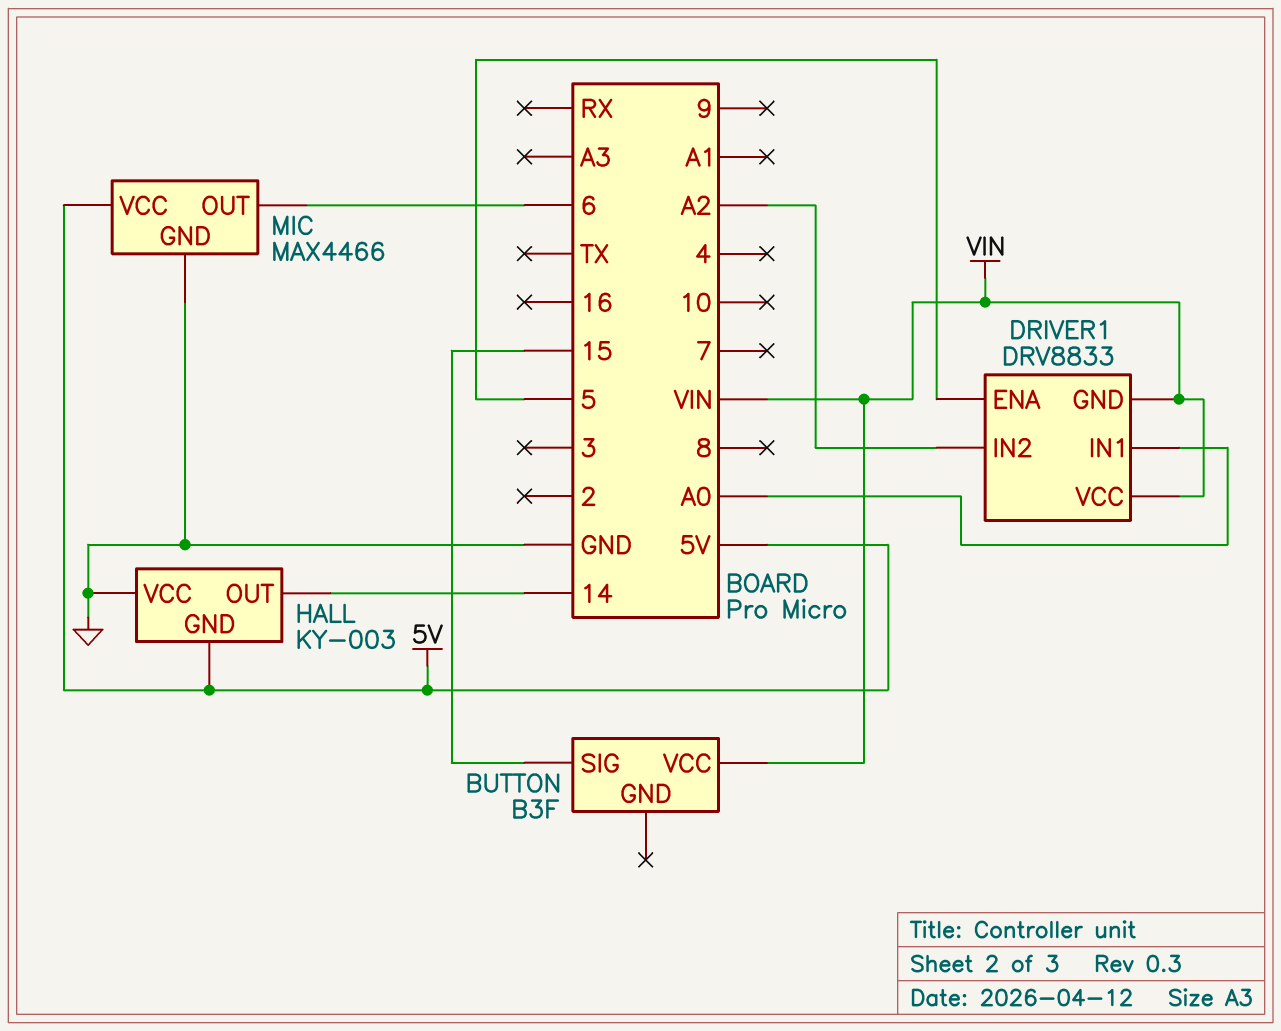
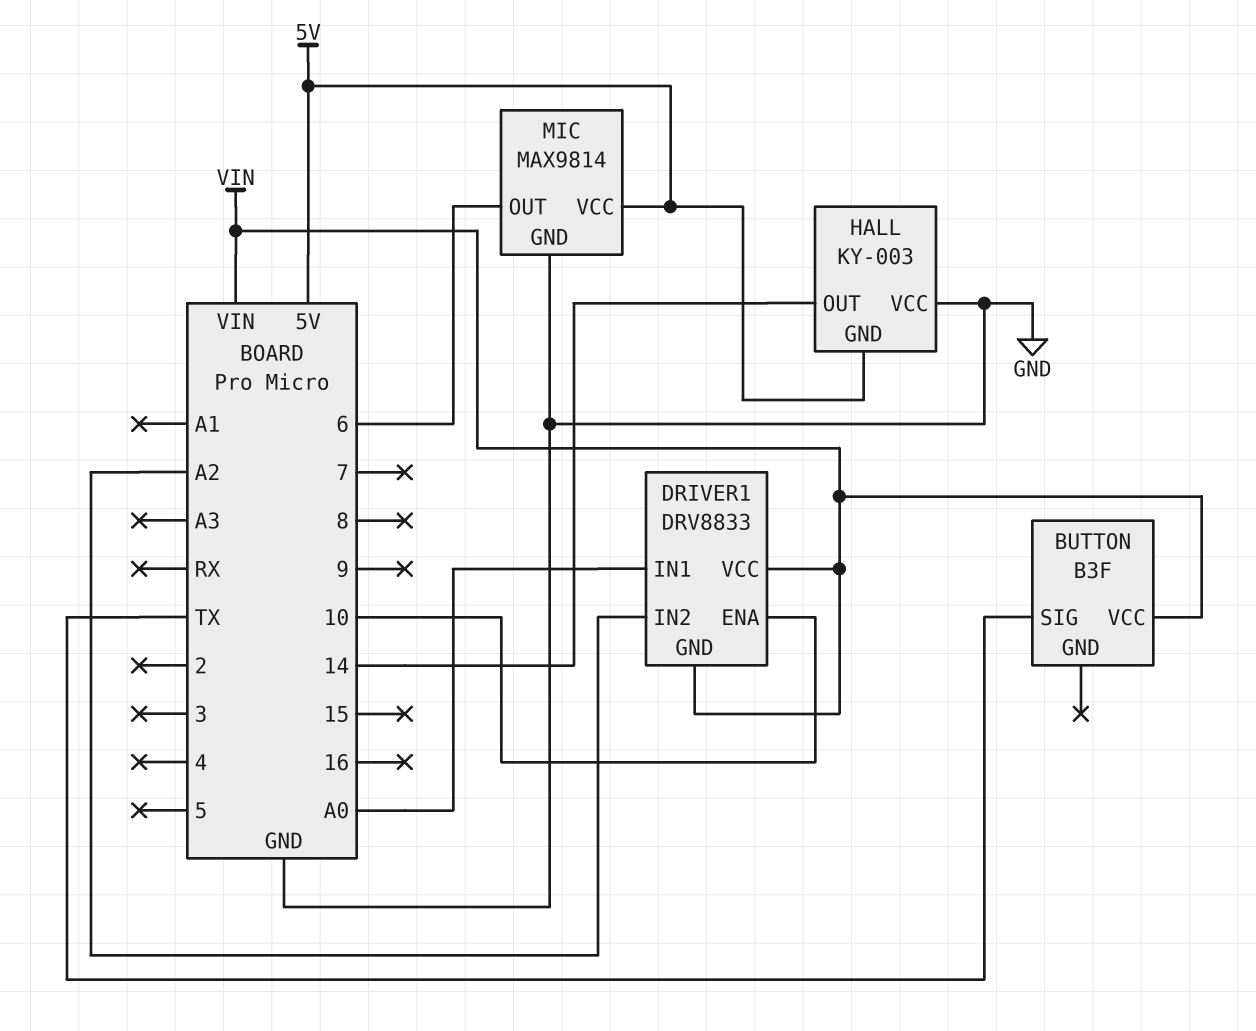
BUTTON pin SIG: 15 -> TX
DRIVER1 pin ENA: 5 -> 10
MIC: MAX4466 -> MAX9814

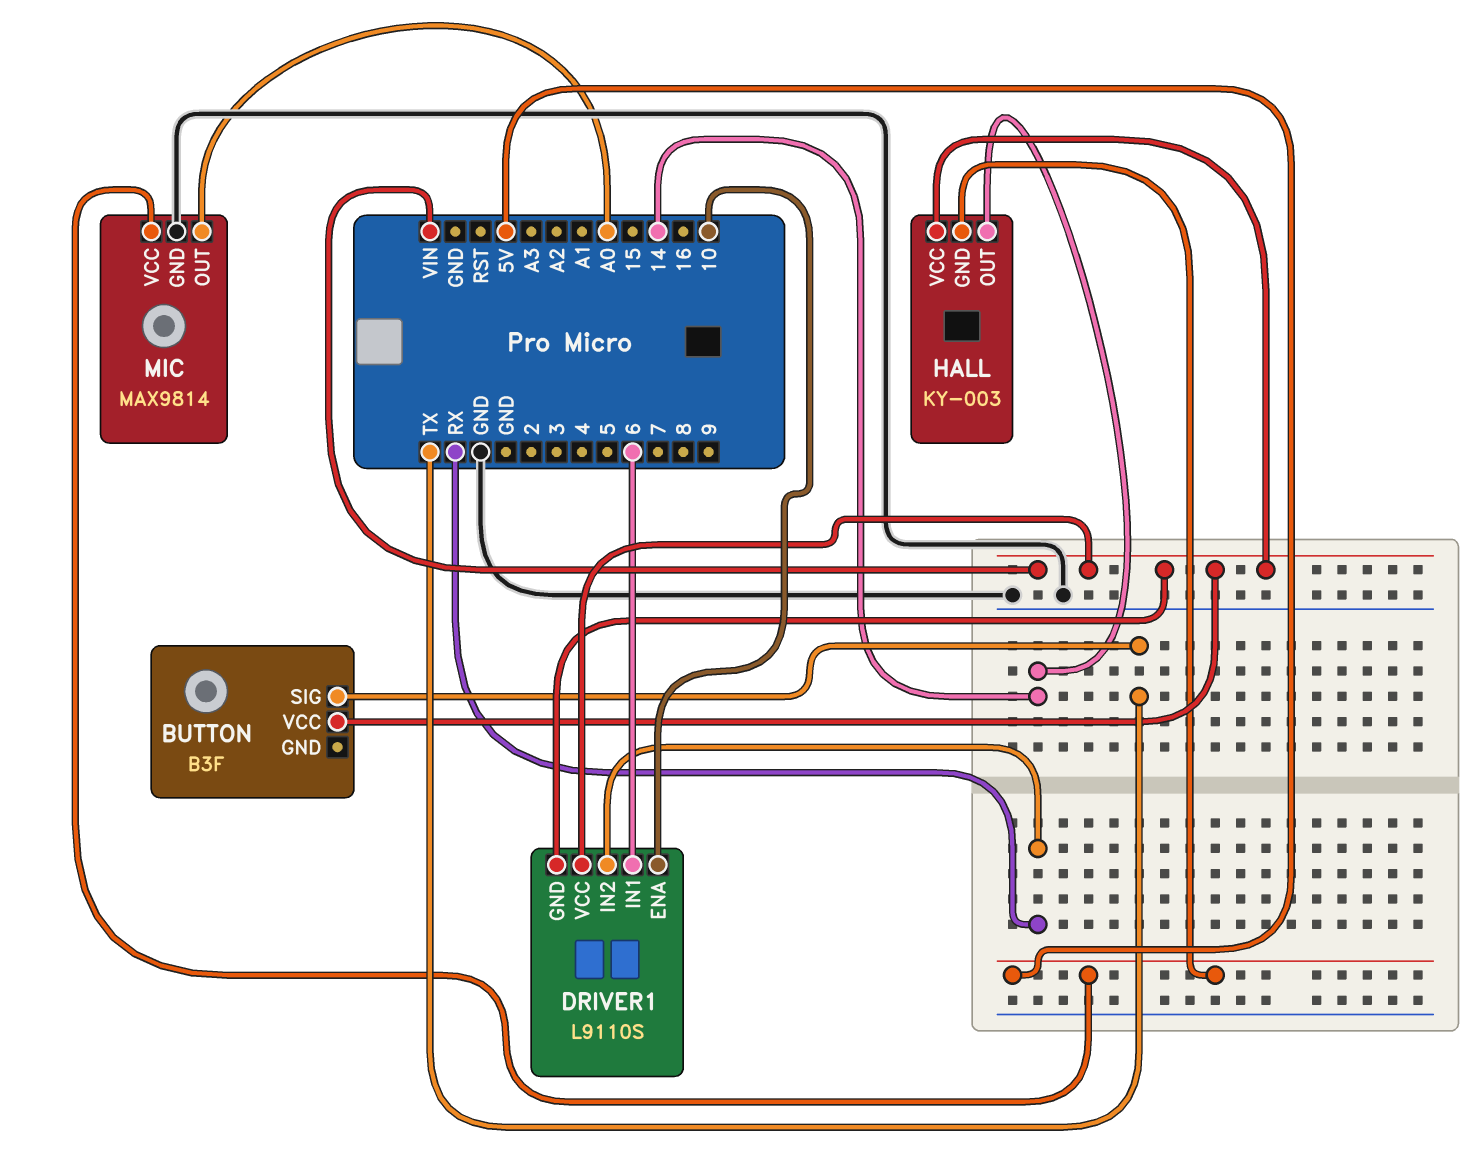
DRIVER1: DRV8833 -> L9110S
DRIVER1 pin IN1: A0 -> 6
DRIVER1 pin IN2: A2 -> RX
HALL pin VCC: GND -> VIN
MIC pin OUT: 6 -> A0

